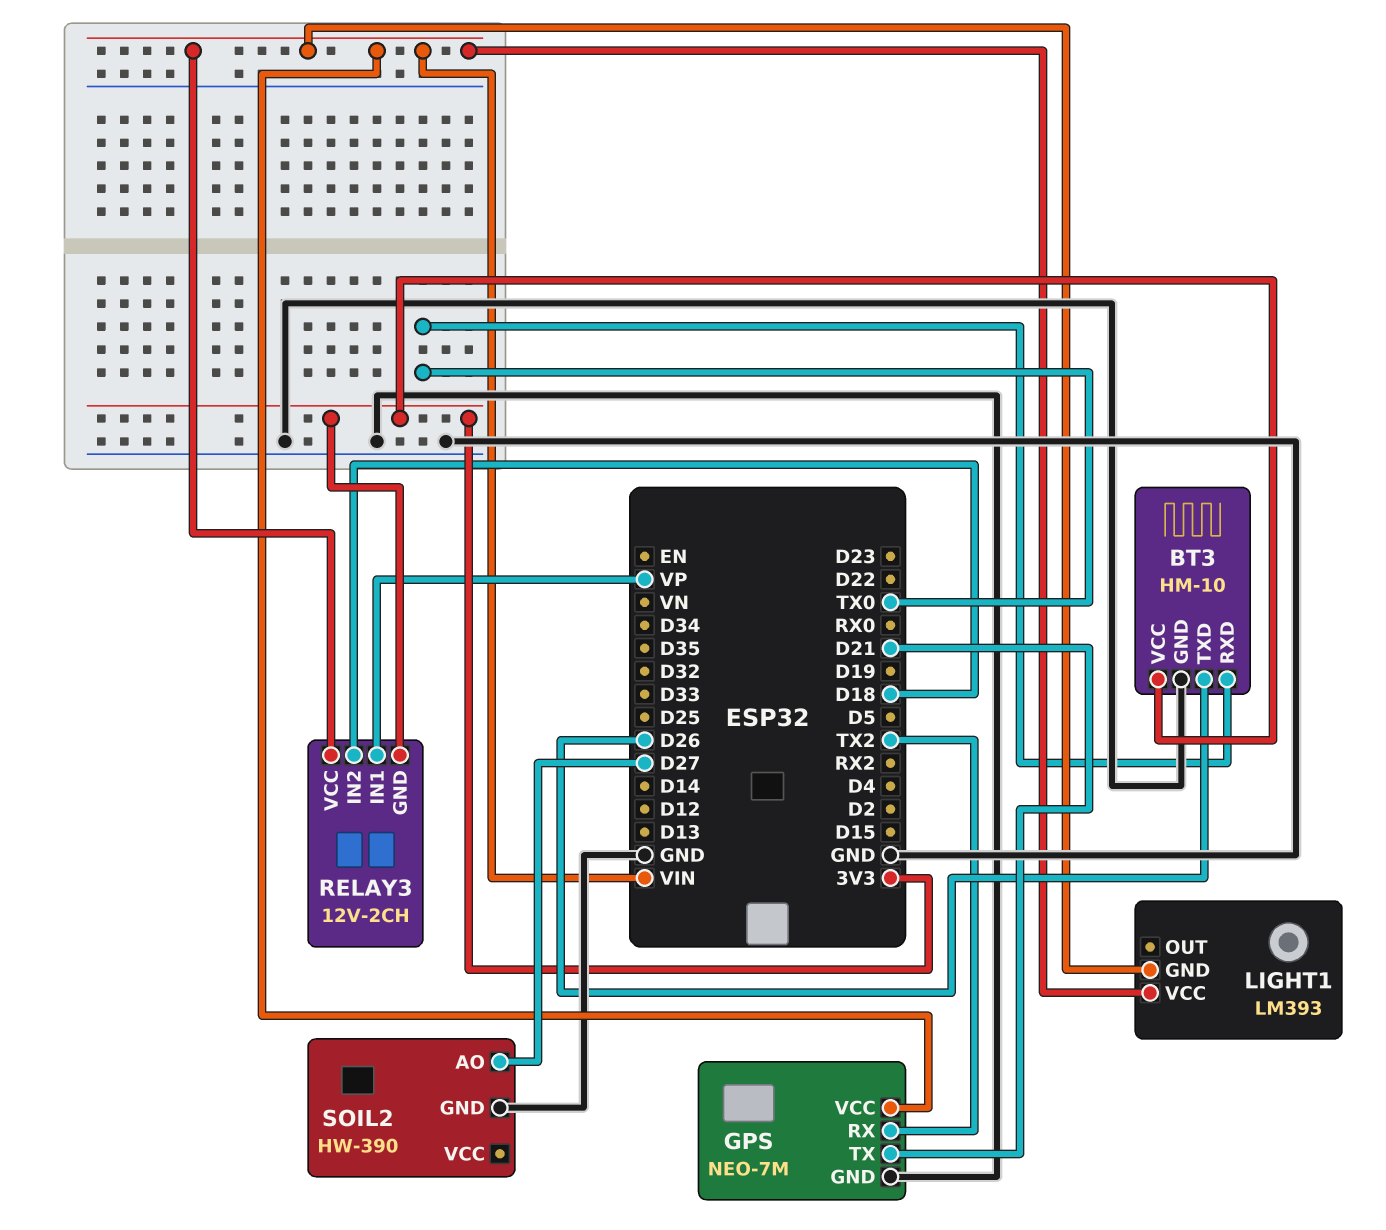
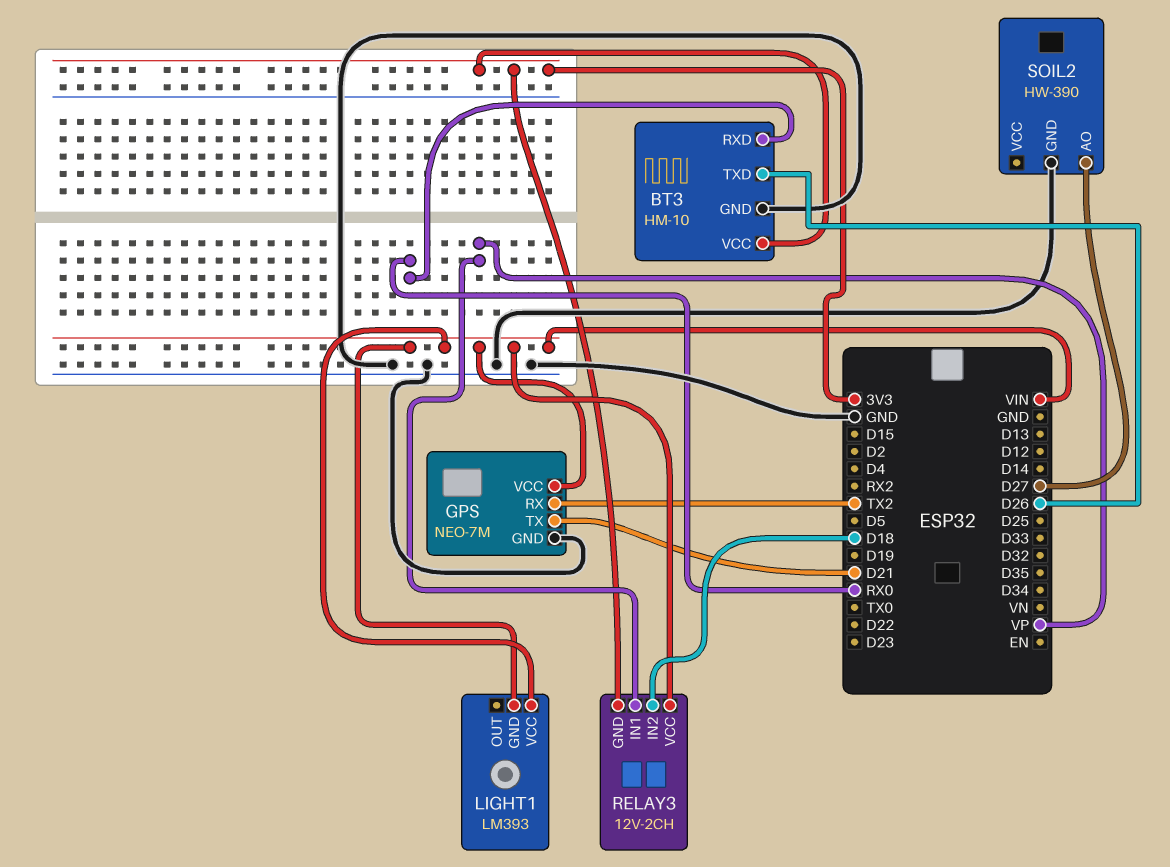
BT3 pin RXD: TX0 -> RX0

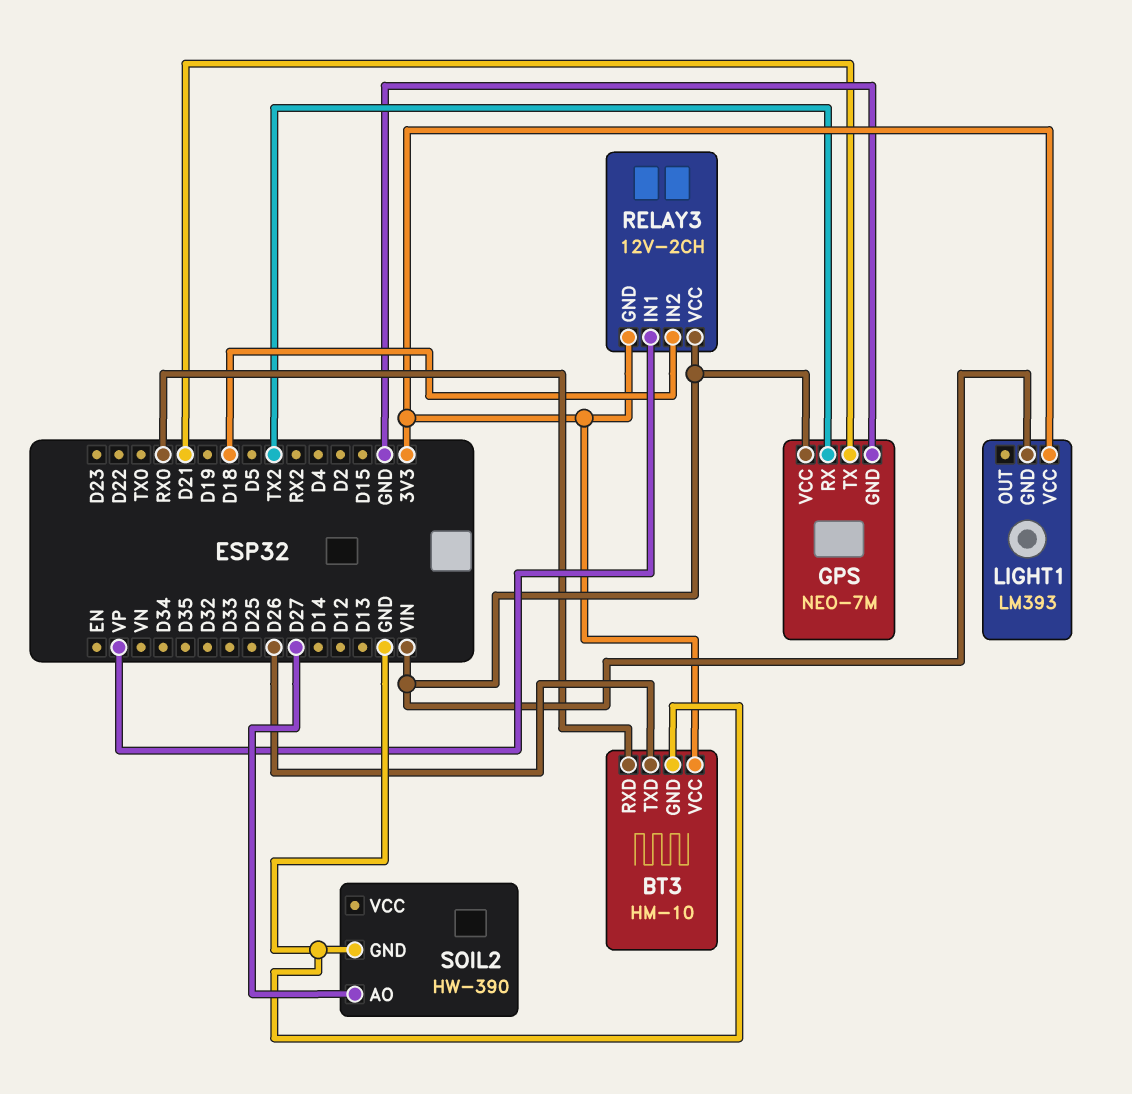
LIGHT1 pin VCC: VIN -> 3V3

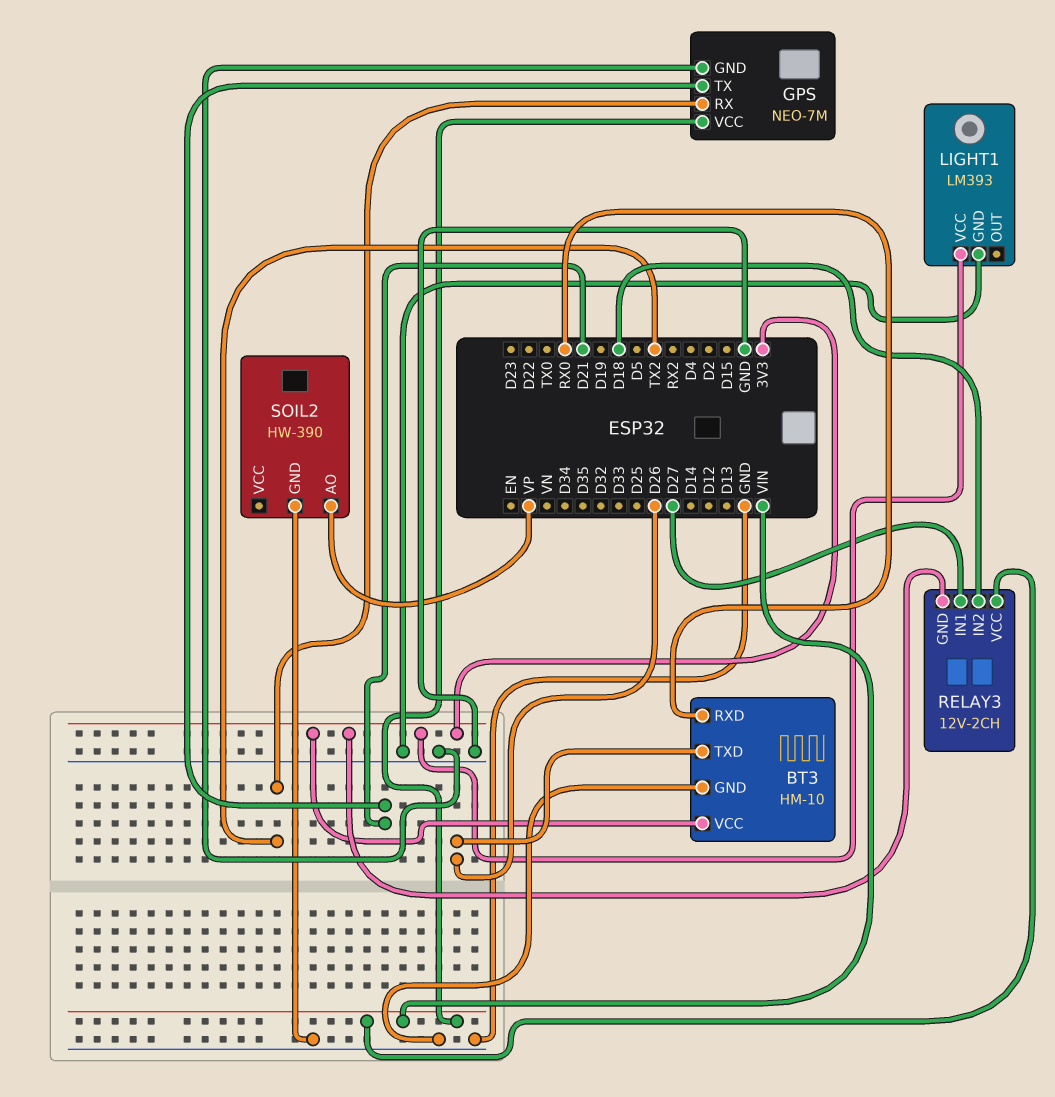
LIGHT1 pin GND: VIN -> GND
RELAY3 pin IN1: VP -> D27
SOIL2 pin AO: D27 -> VP

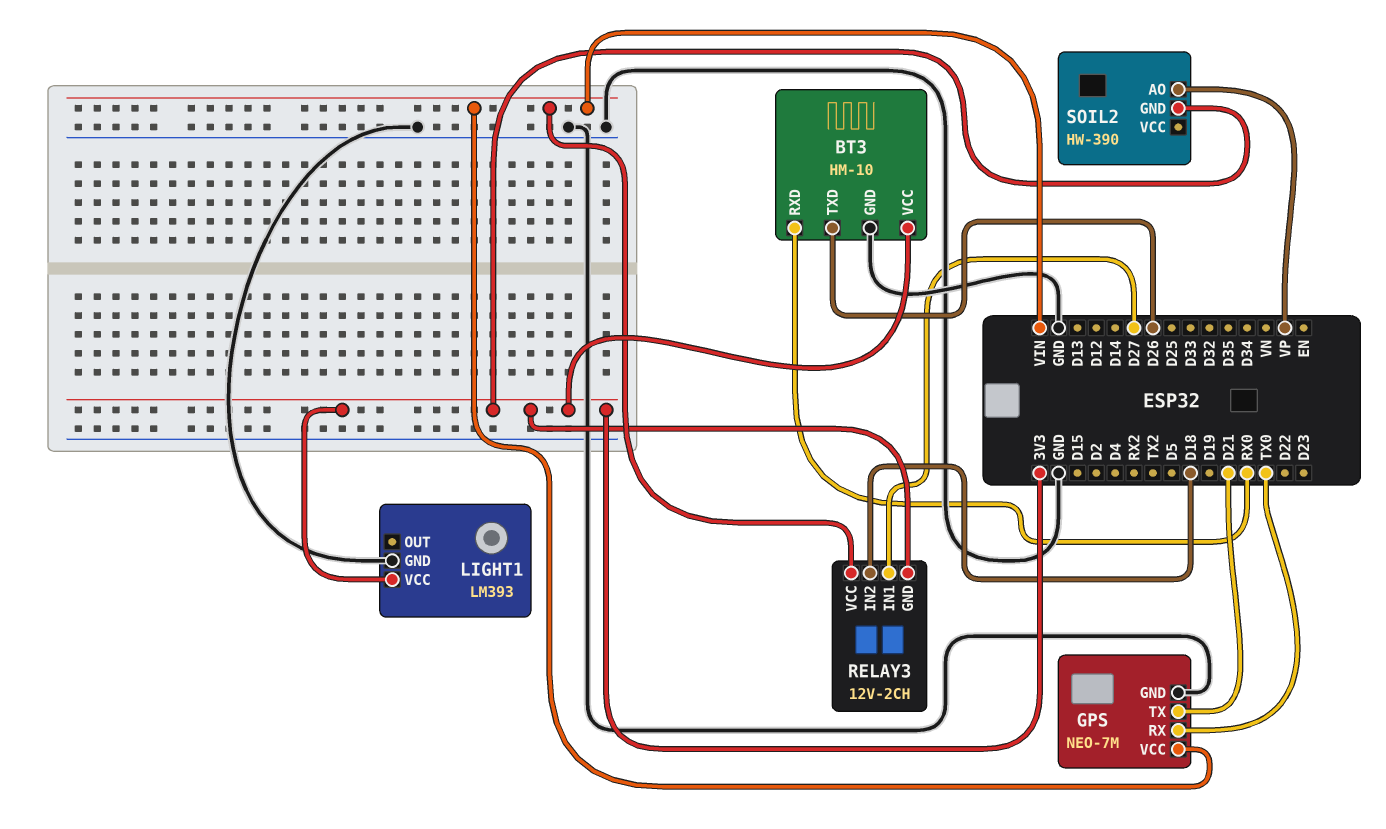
GPS pin RX: TX2 -> TX0
SOIL2 pin GND: GND -> 3V3

